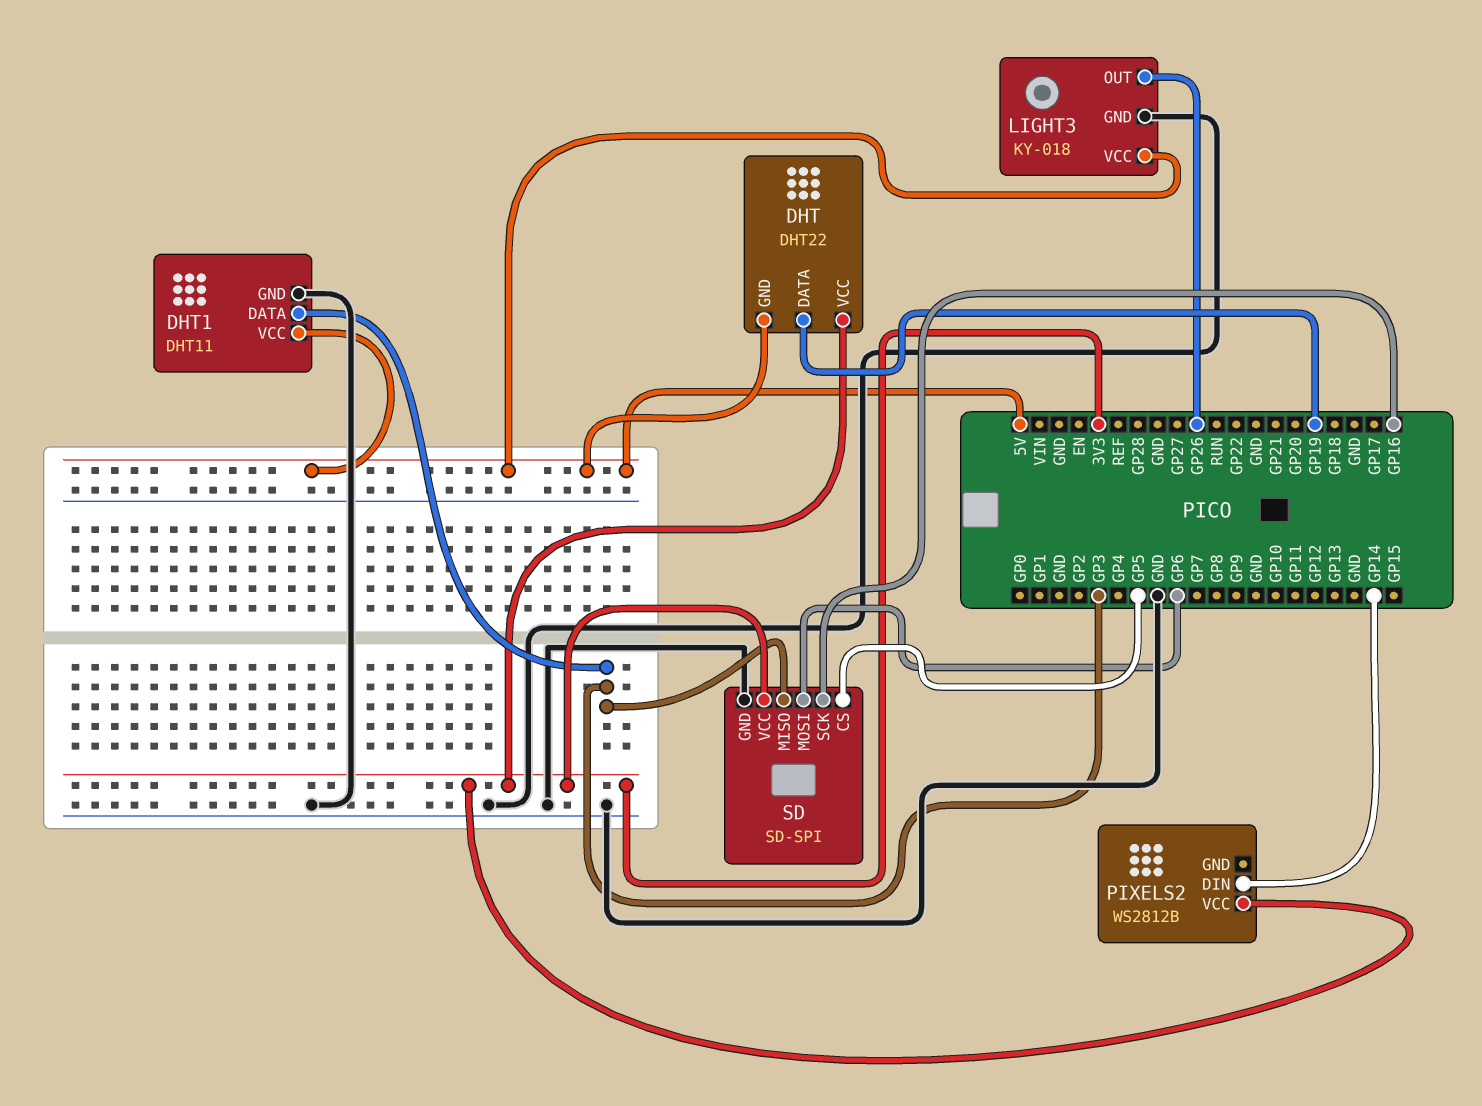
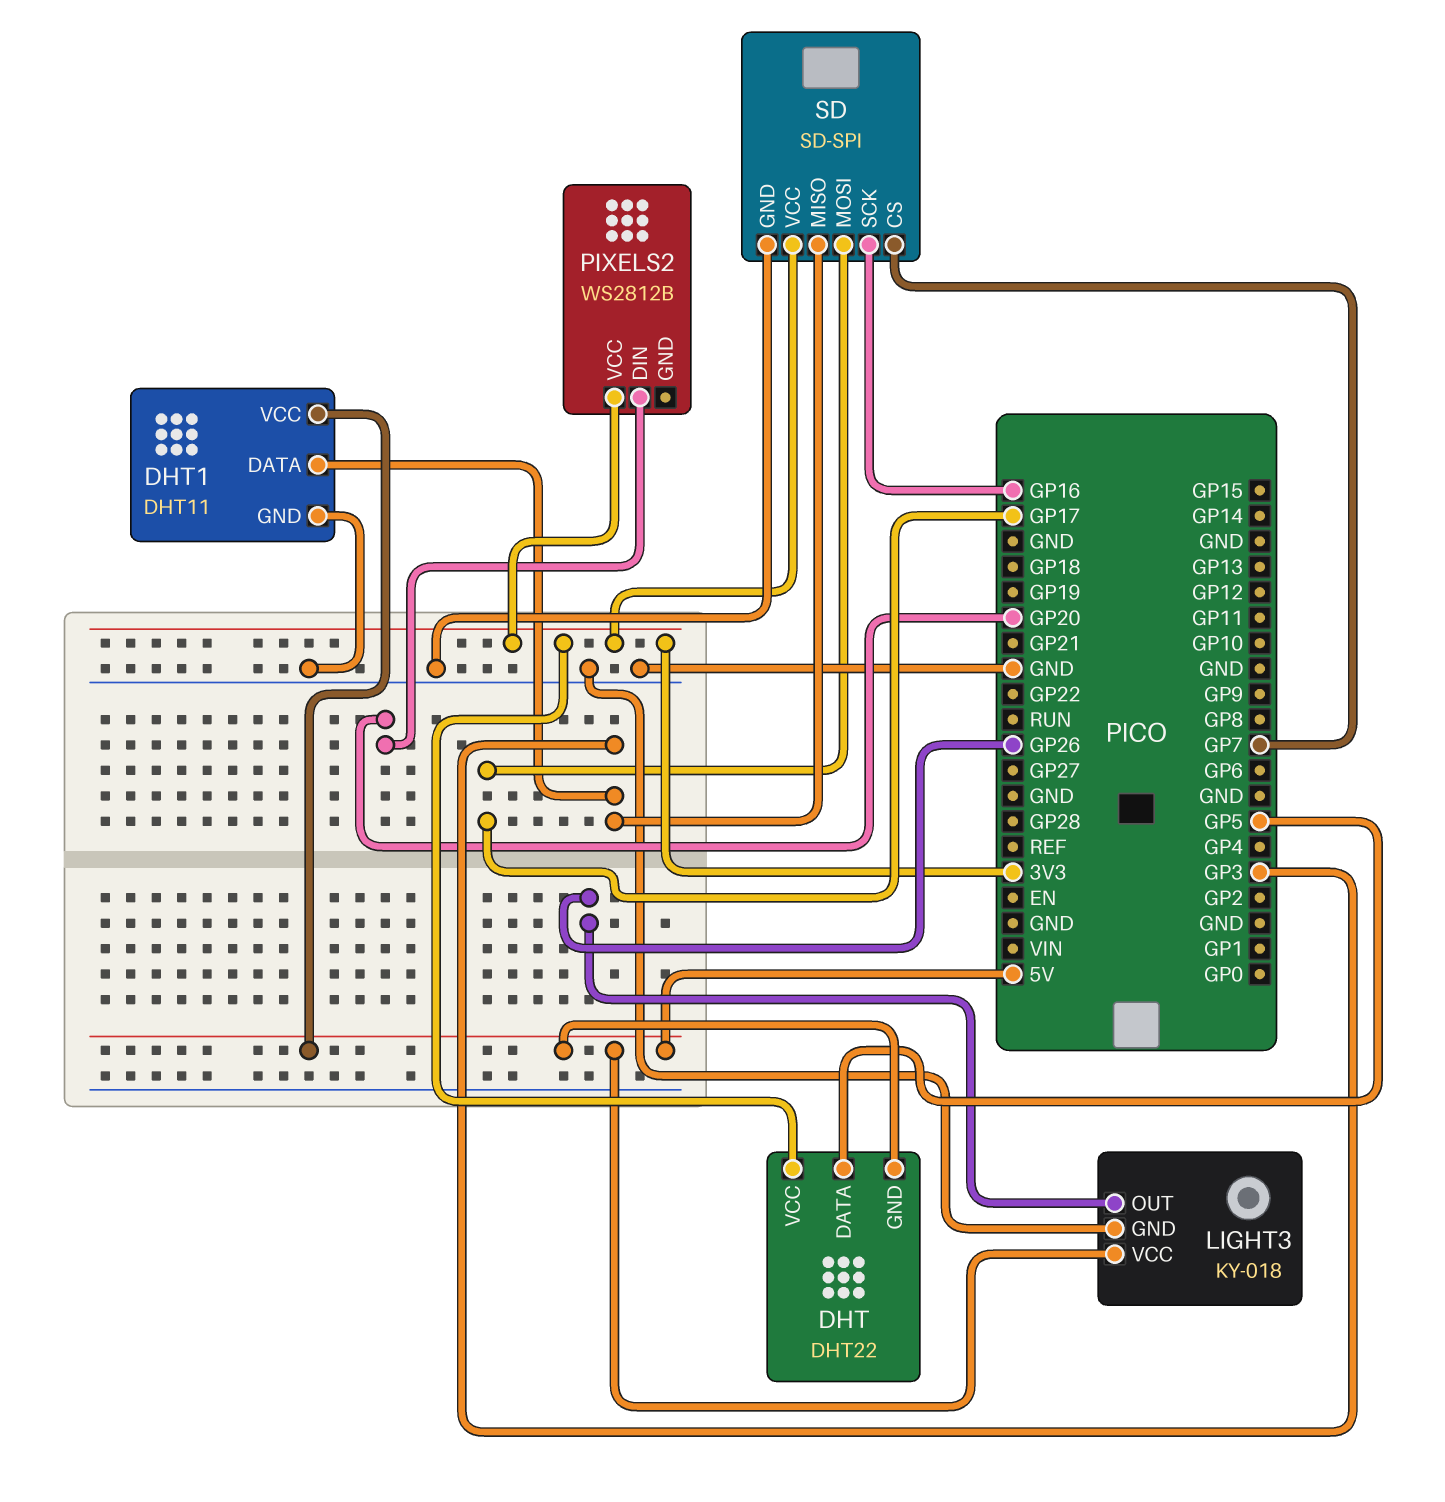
DHT pin DATA: GP19 -> GP5
PIXELS2 pin DIN: GP14 -> GP20
SD pin CS: GP5 -> GP7
SD pin MOSI: GP6 -> GP17

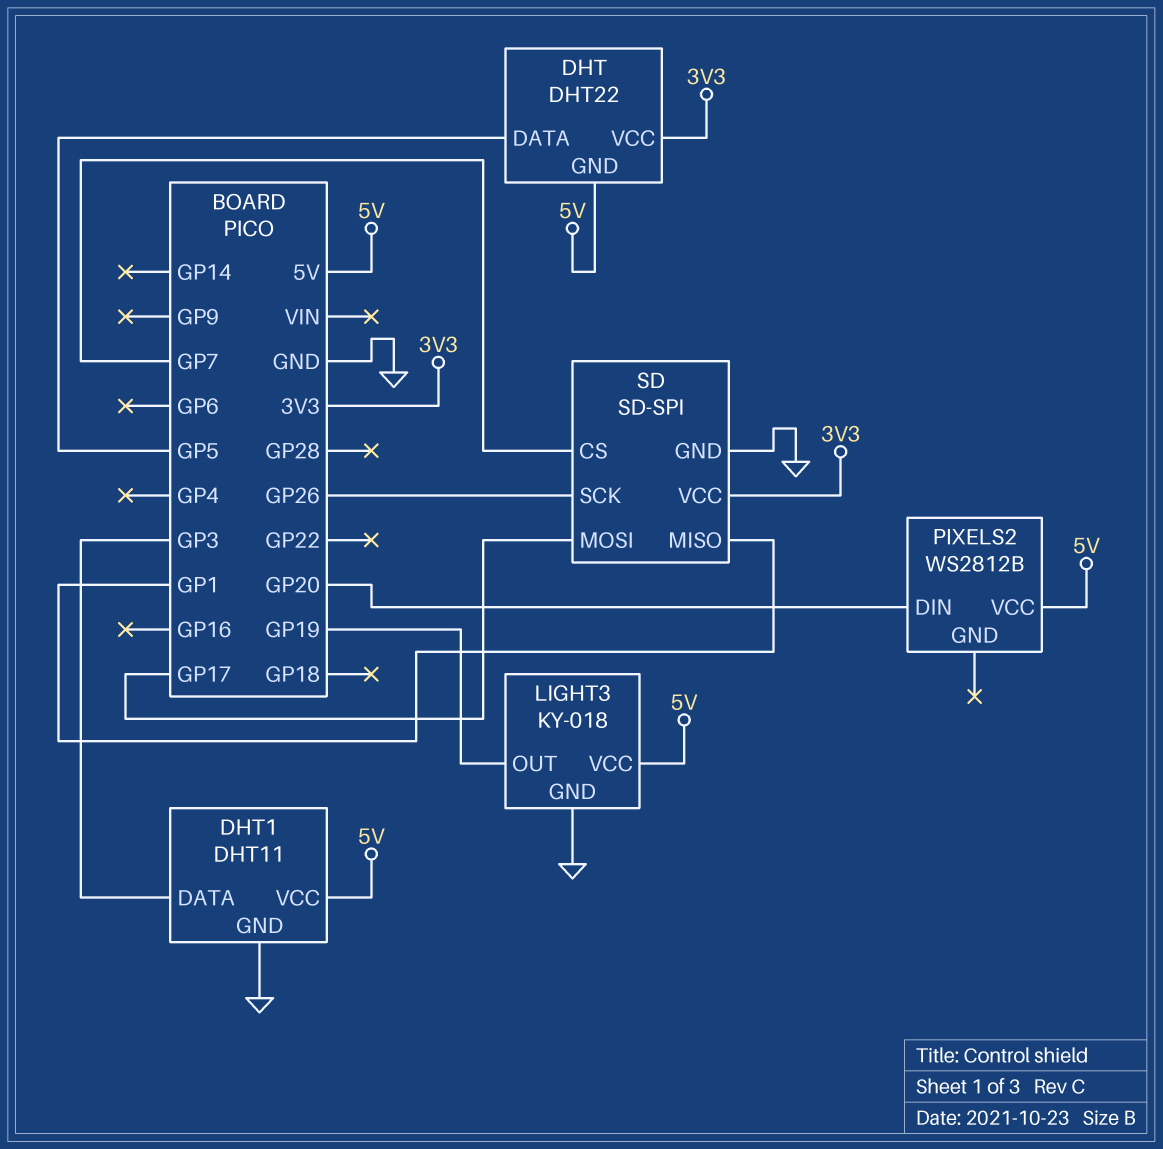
LIGHT3 pin OUT: GP26 -> GP19
PIXELS2 pin VCC: 3V3 -> 5V
SD pin MISO: GP3 -> GP1
SD pin SCK: GP16 -> GP26

